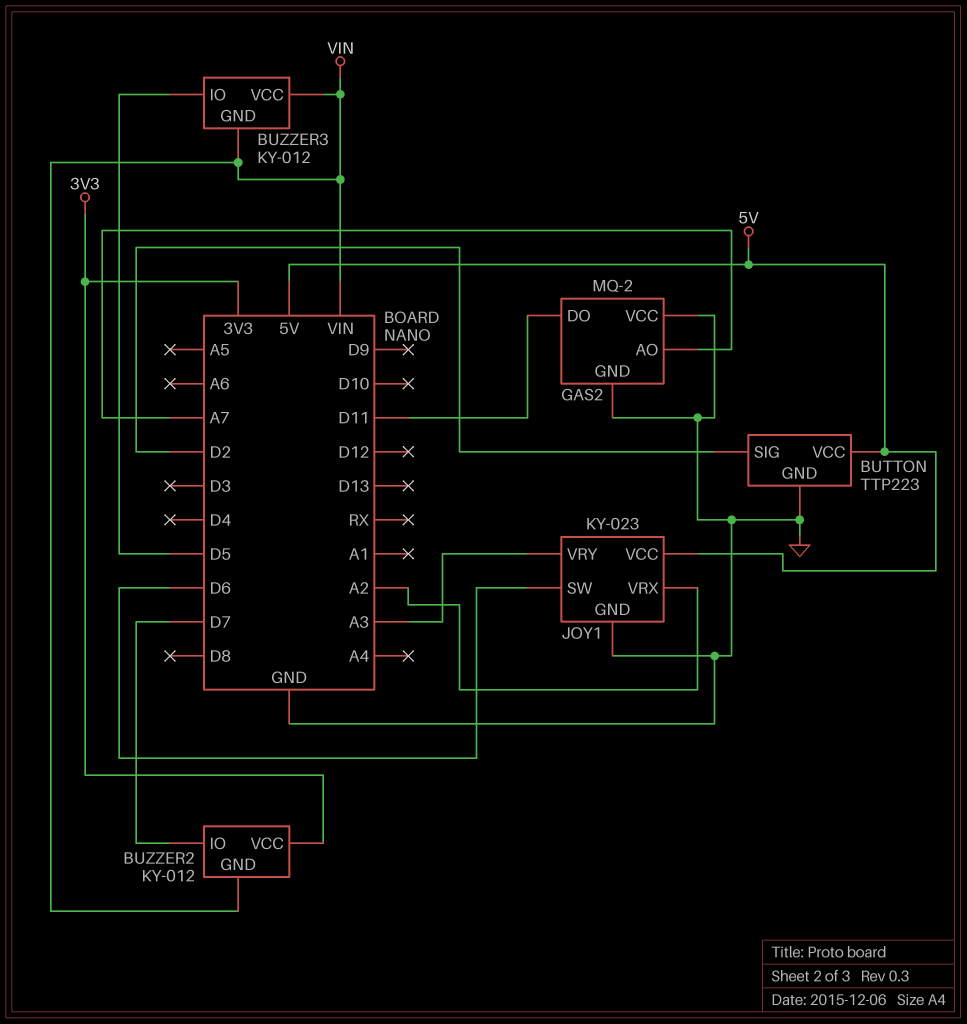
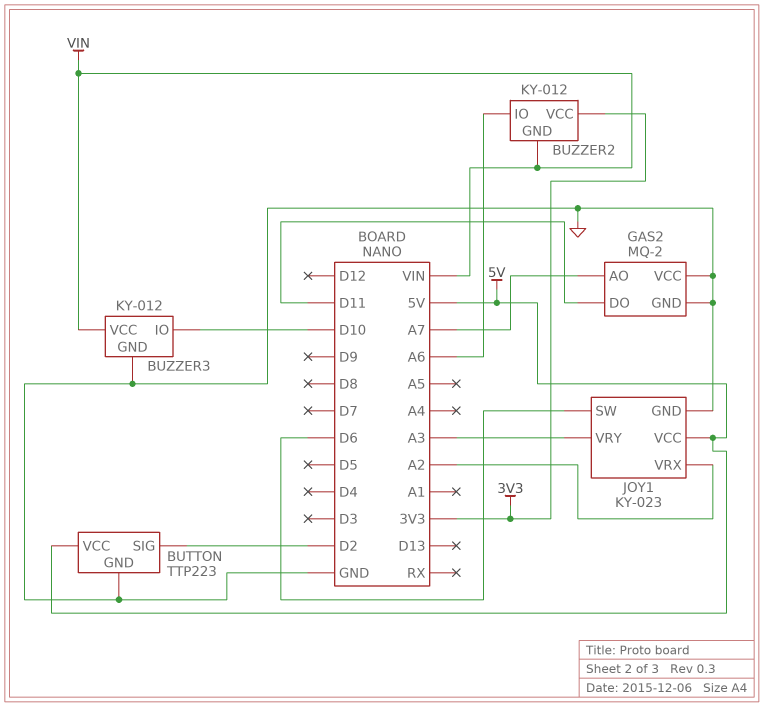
BUZZER2 pin IO: D7 -> A6
BUZZER3 pin GND: VIN -> GND
BUZZER3 pin IO: D5 -> D10

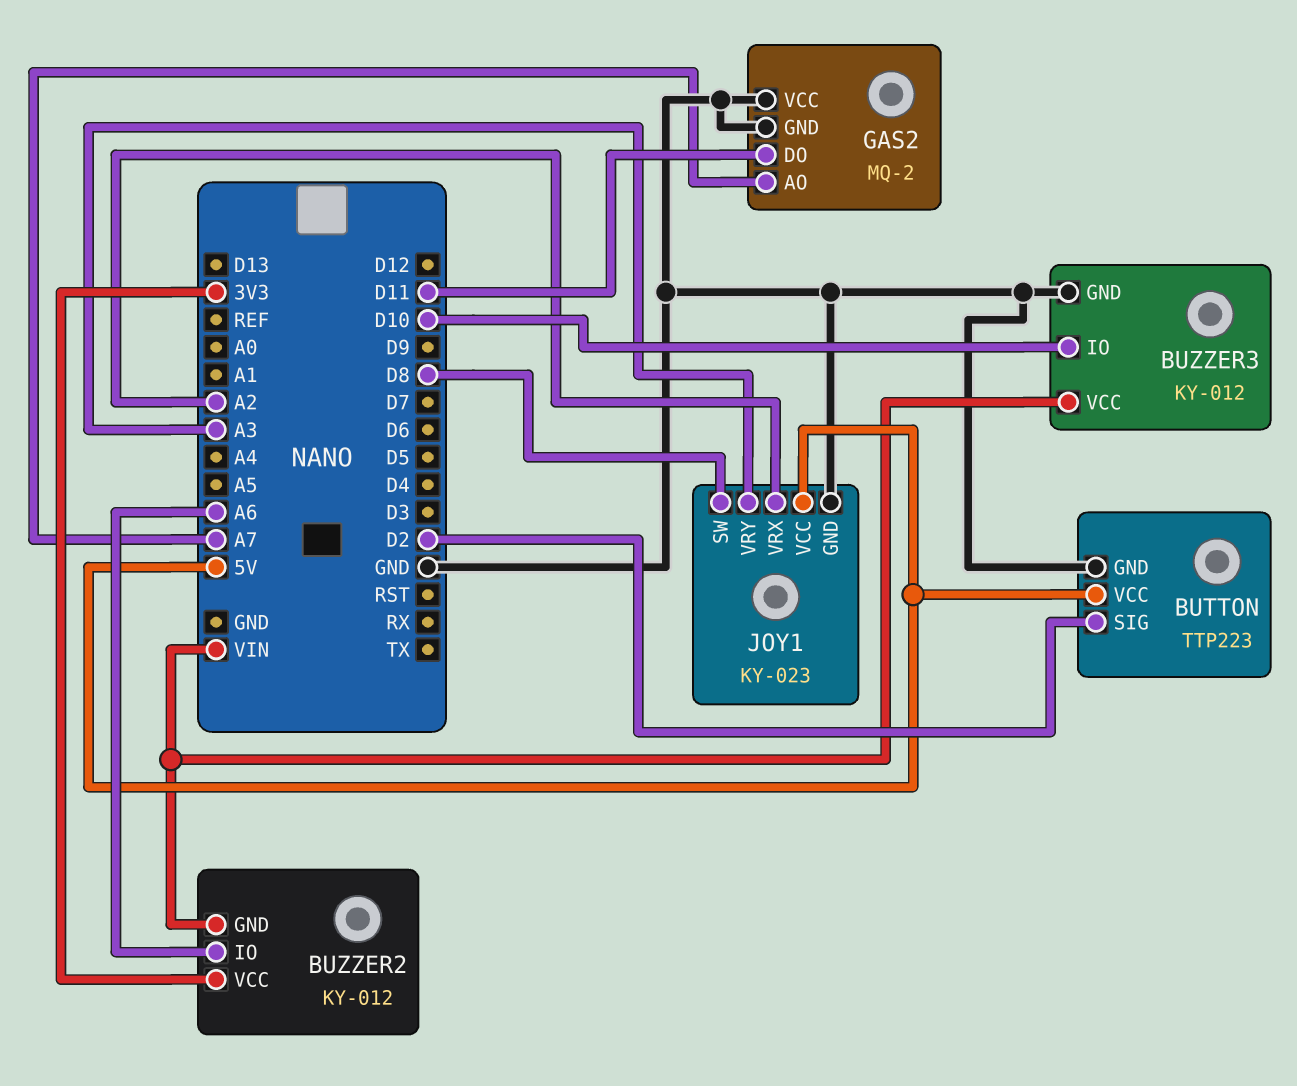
JOY1 pin SW: D6 -> D8

